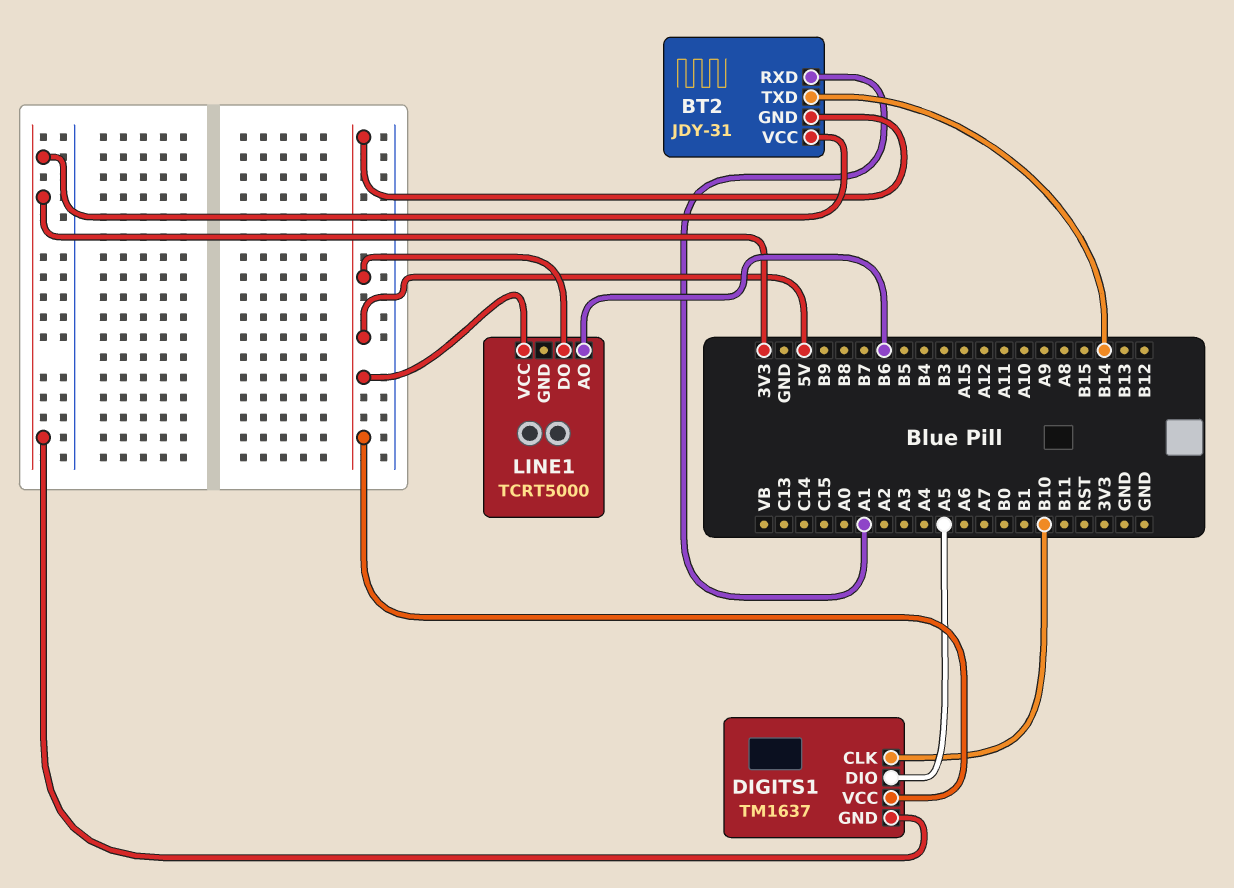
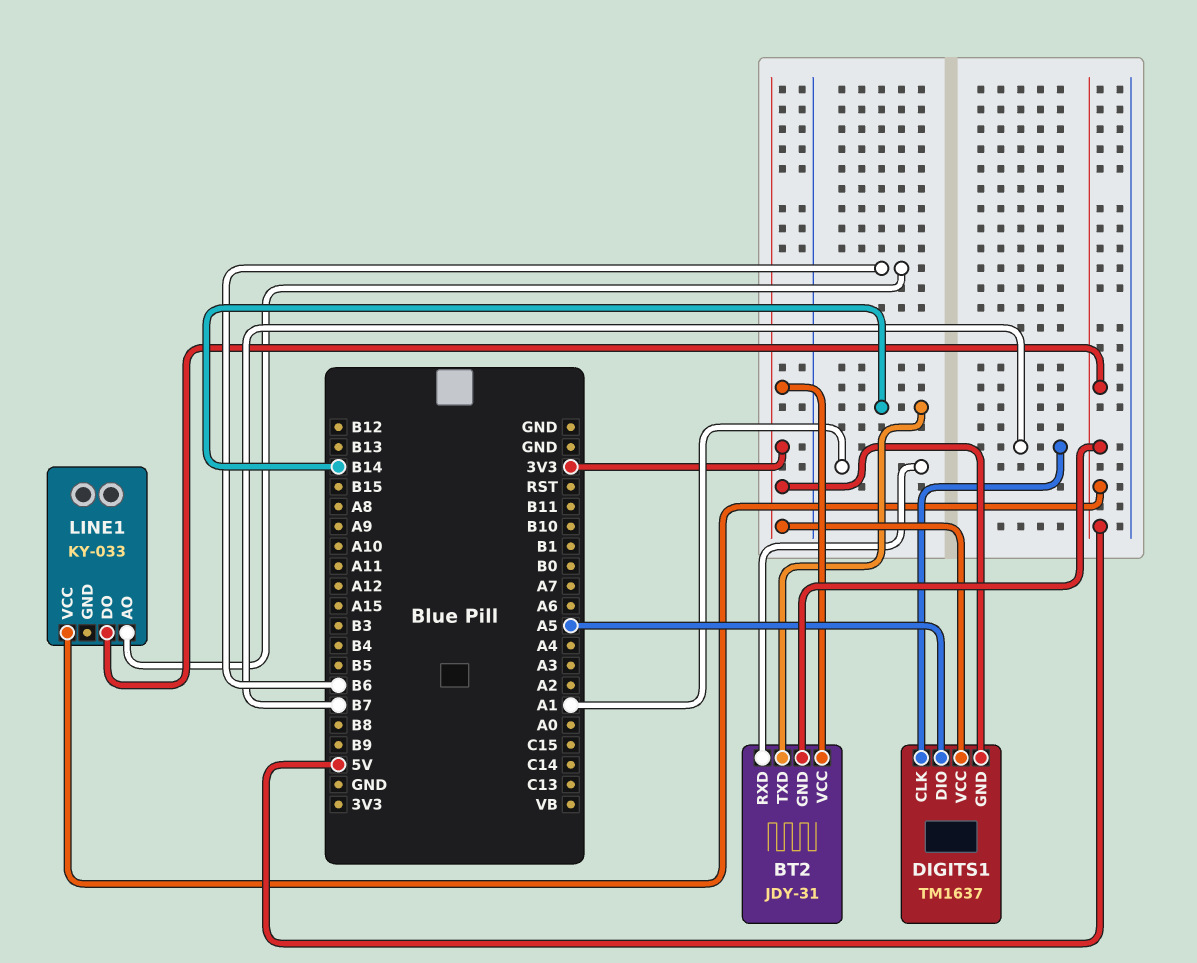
DIGITS1 pin CLK: B10 -> B7
DIGITS1 pin VCC: 5V -> 3V3
LINE1: TCRT5000 -> KY-033

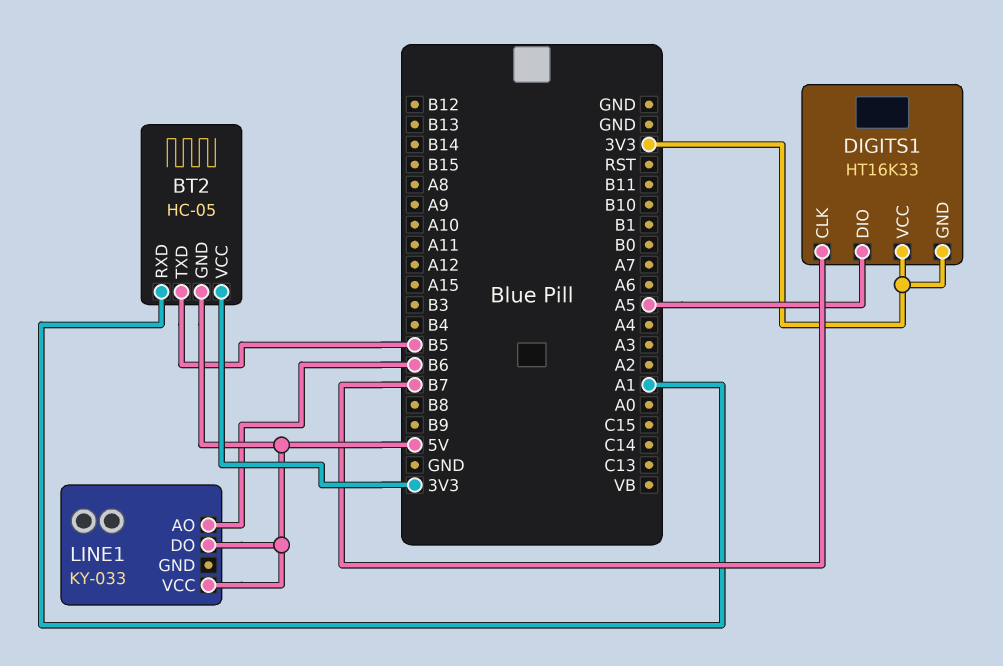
BT2: JDY-31 -> HC-05
BT2 pin TXD: B14 -> B5
DIGITS1: TM1637 -> HT16K33

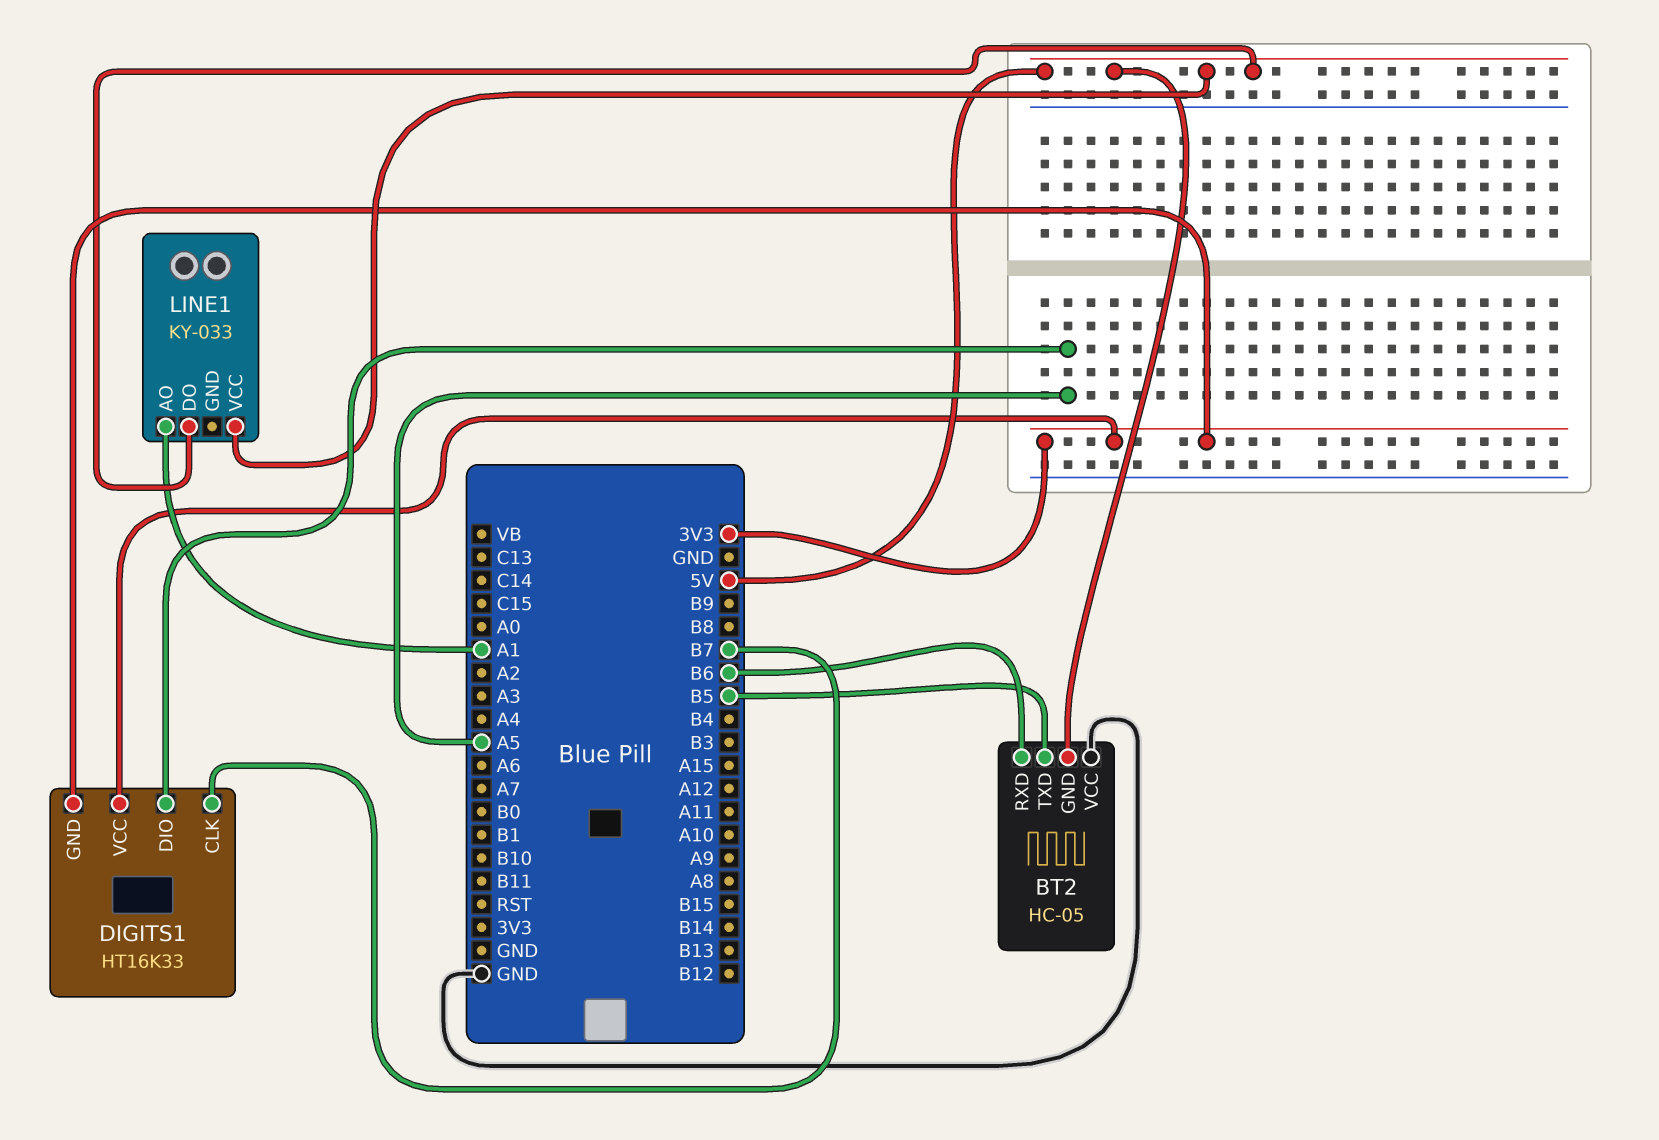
BT2 pin RXD: A1 -> B6
BT2 pin VCC: 3V3 -> GND
LINE1 pin AO: B6 -> A1

